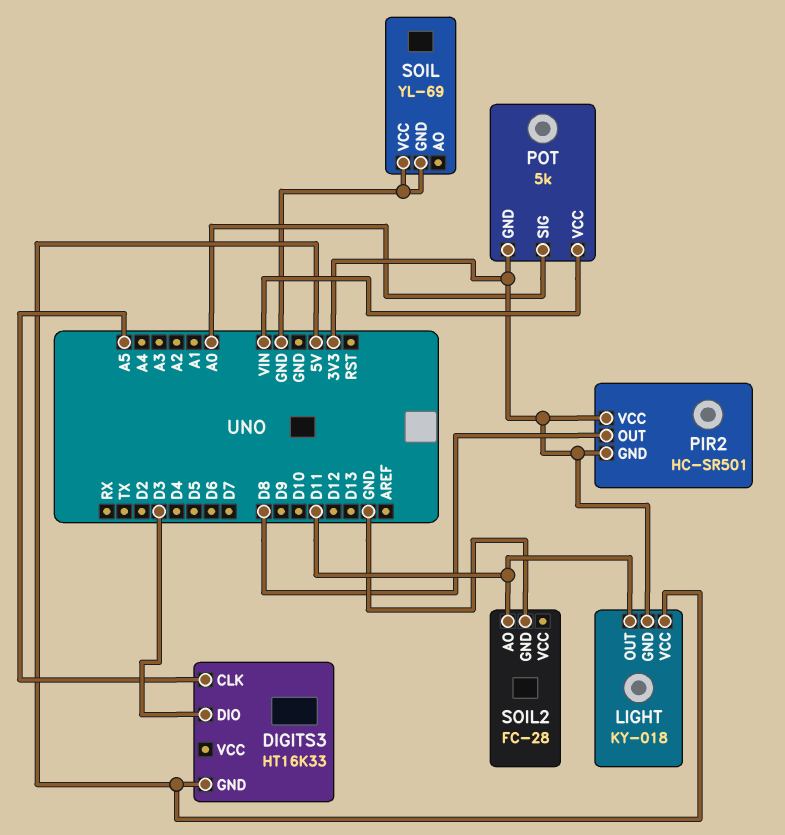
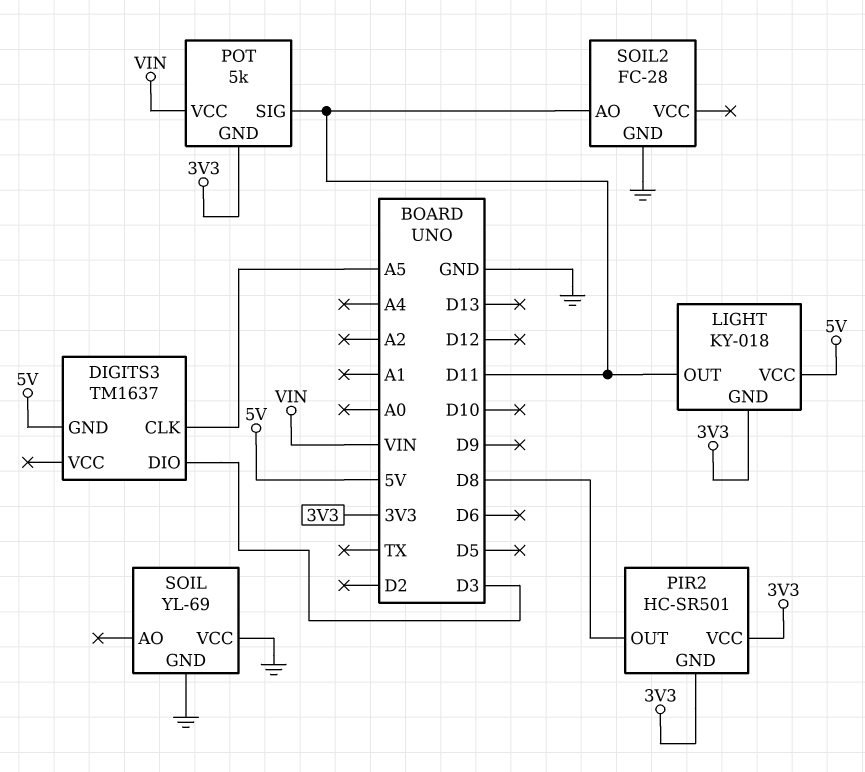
DIGITS3: HT16K33 -> TM1637
POT pin SIG: A0 -> D11

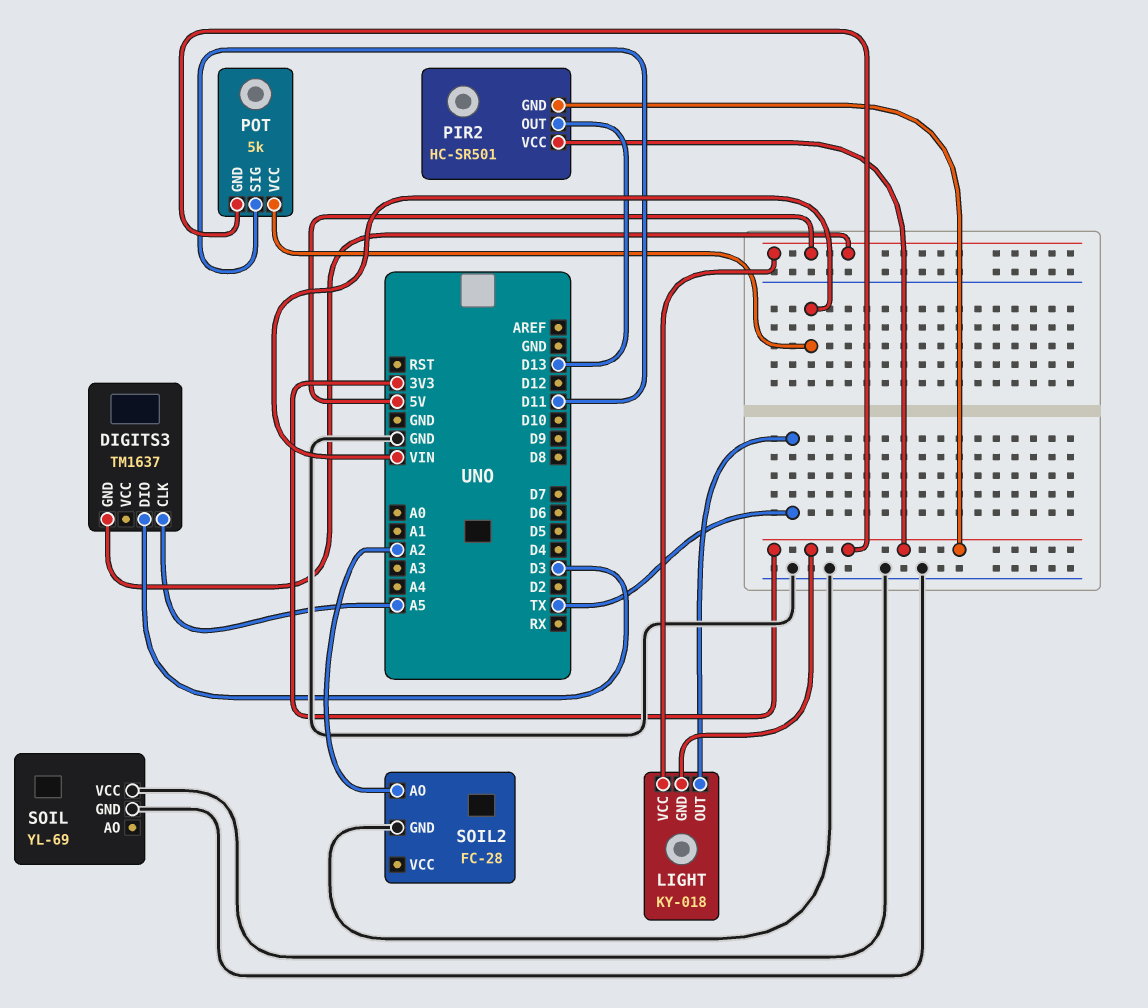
LIGHT pin OUT: D11 -> TX
PIR2 pin OUT: D8 -> D13
SOIL2 pin AO: D11 -> A2

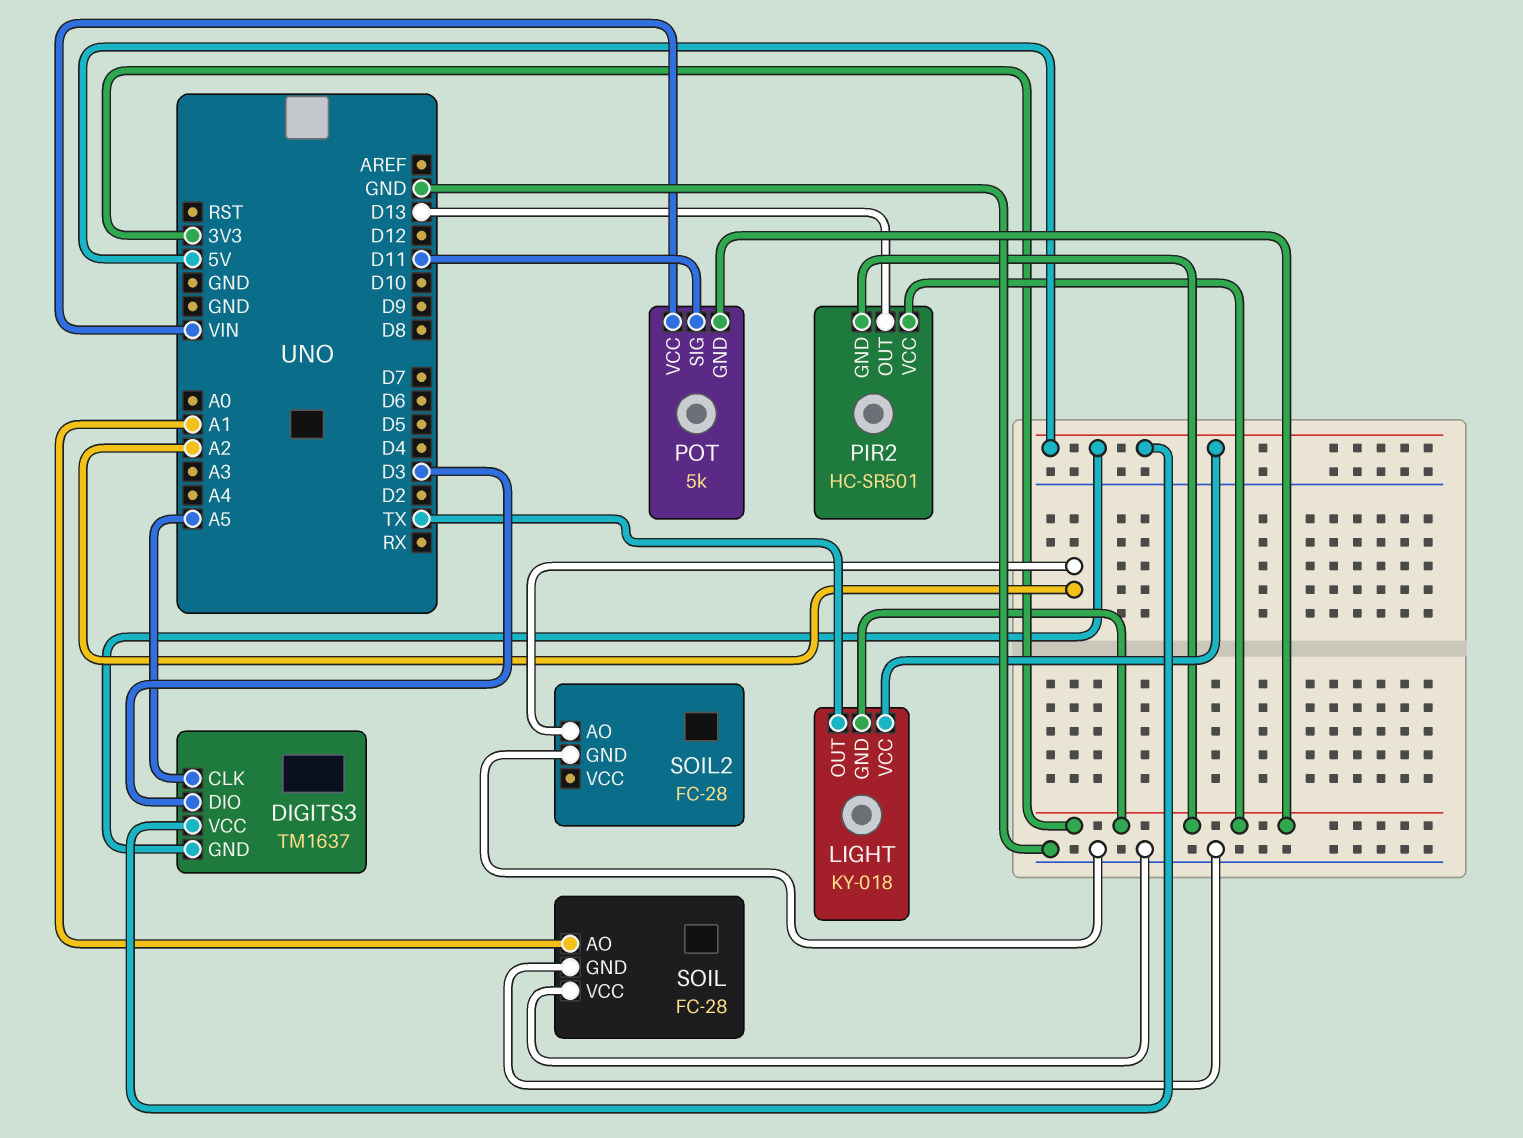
DIGITS3 pin VCC: none -> 5V
SOIL: YL-69 -> FC-28
SOIL pin AO: none -> A1

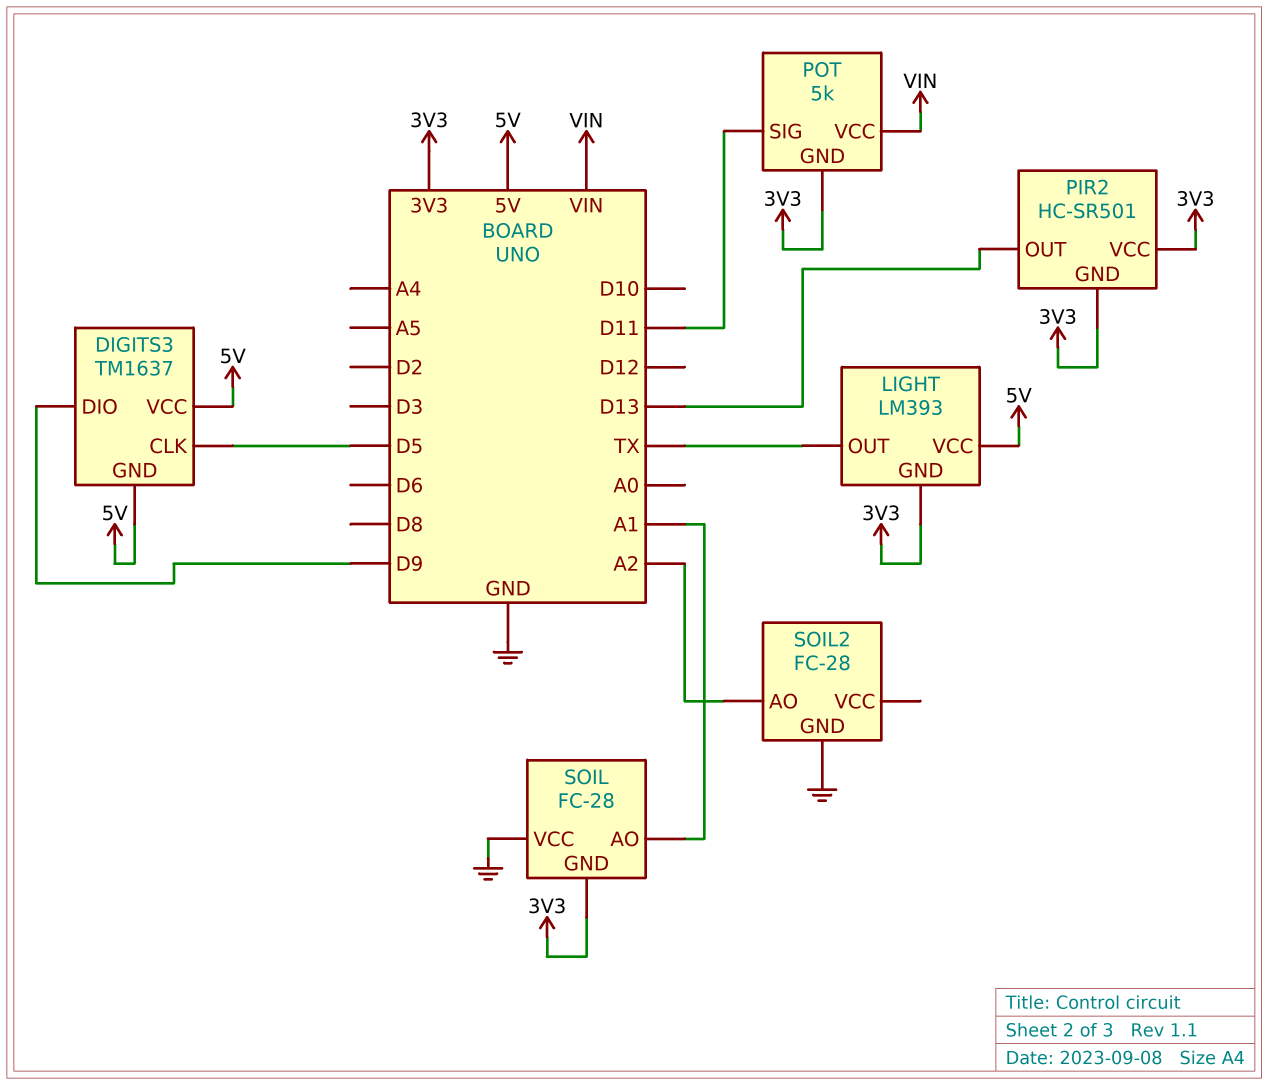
DIGITS3 pin CLK: A5 -> D5
DIGITS3 pin DIO: D3 -> D9
LIGHT: KY-018 -> LM393
SOIL pin GND: GND -> 3V3

